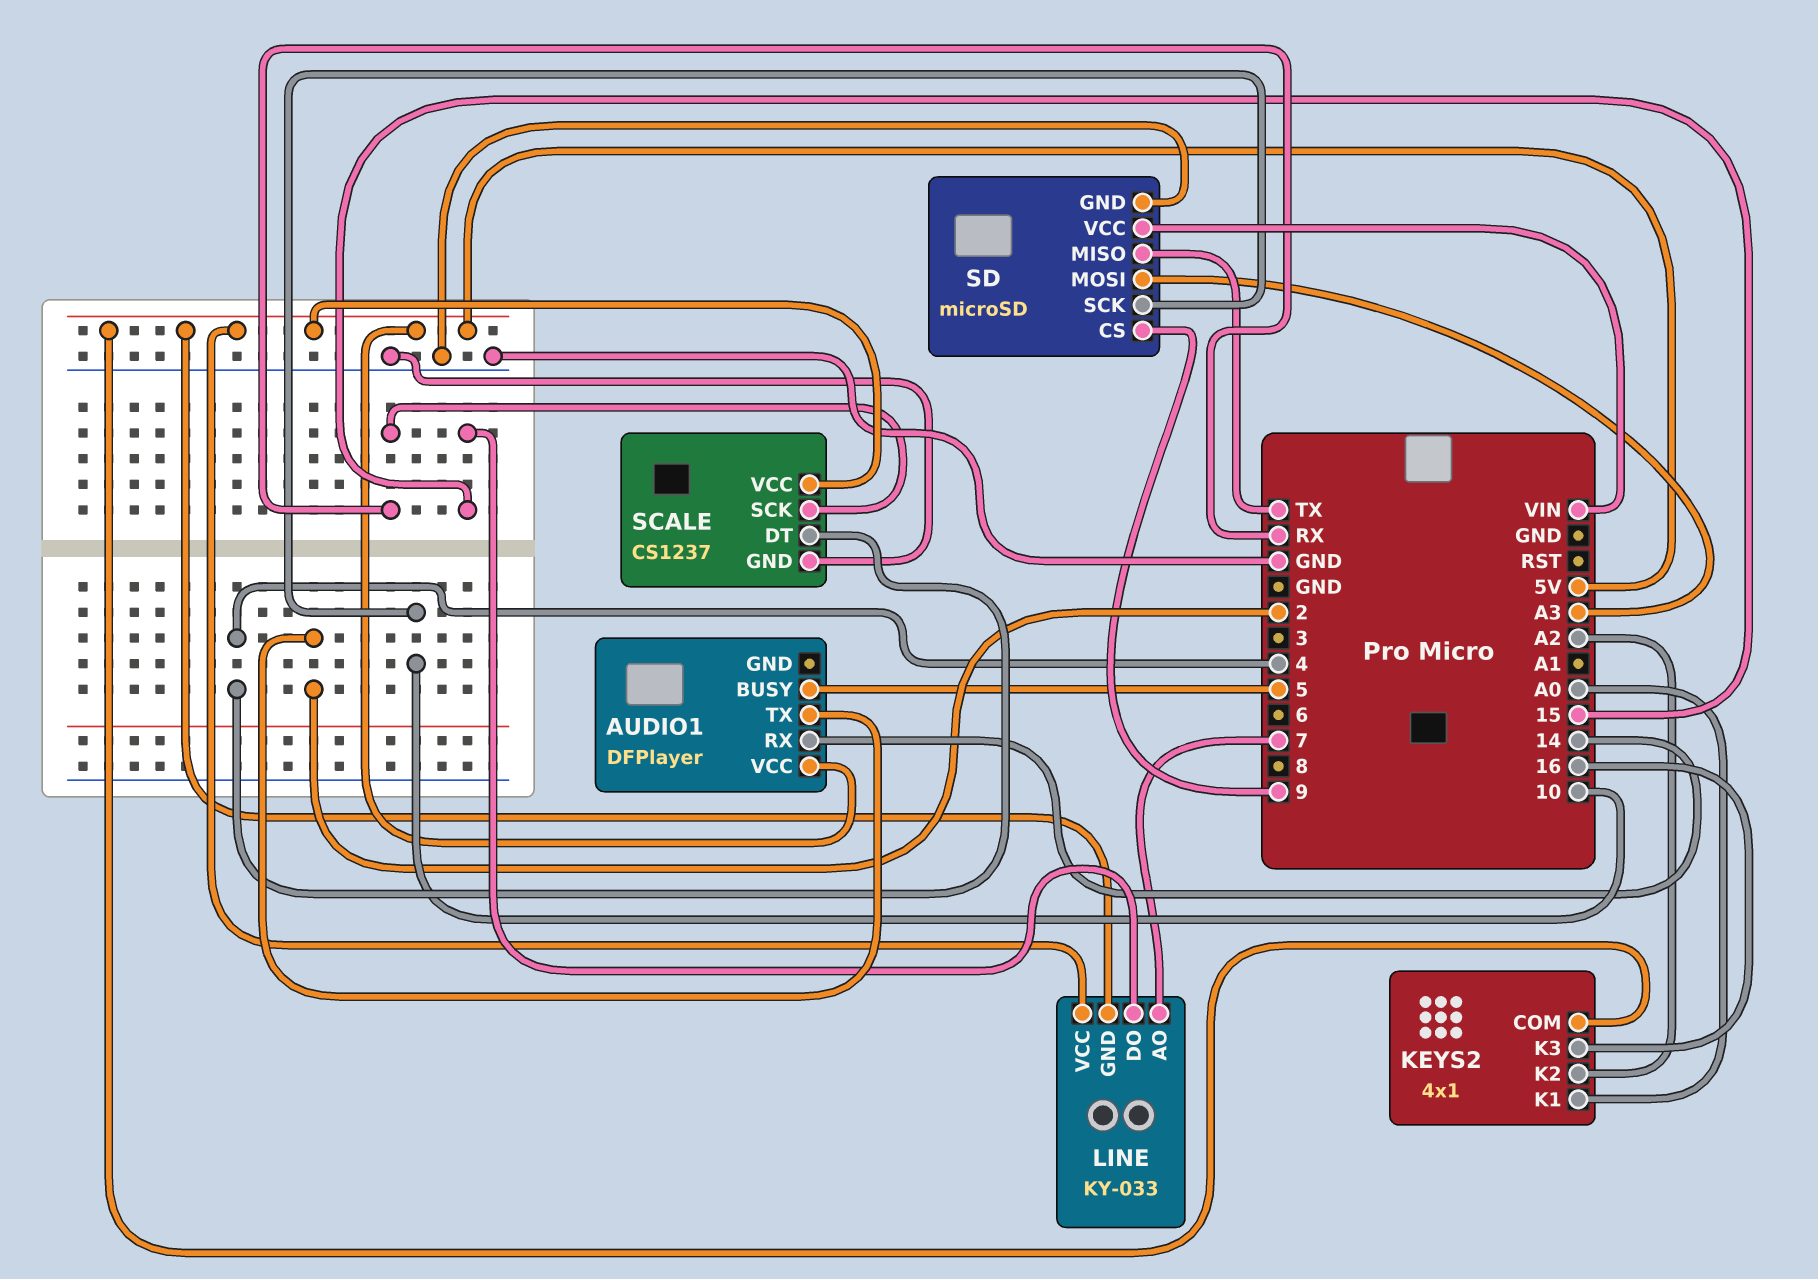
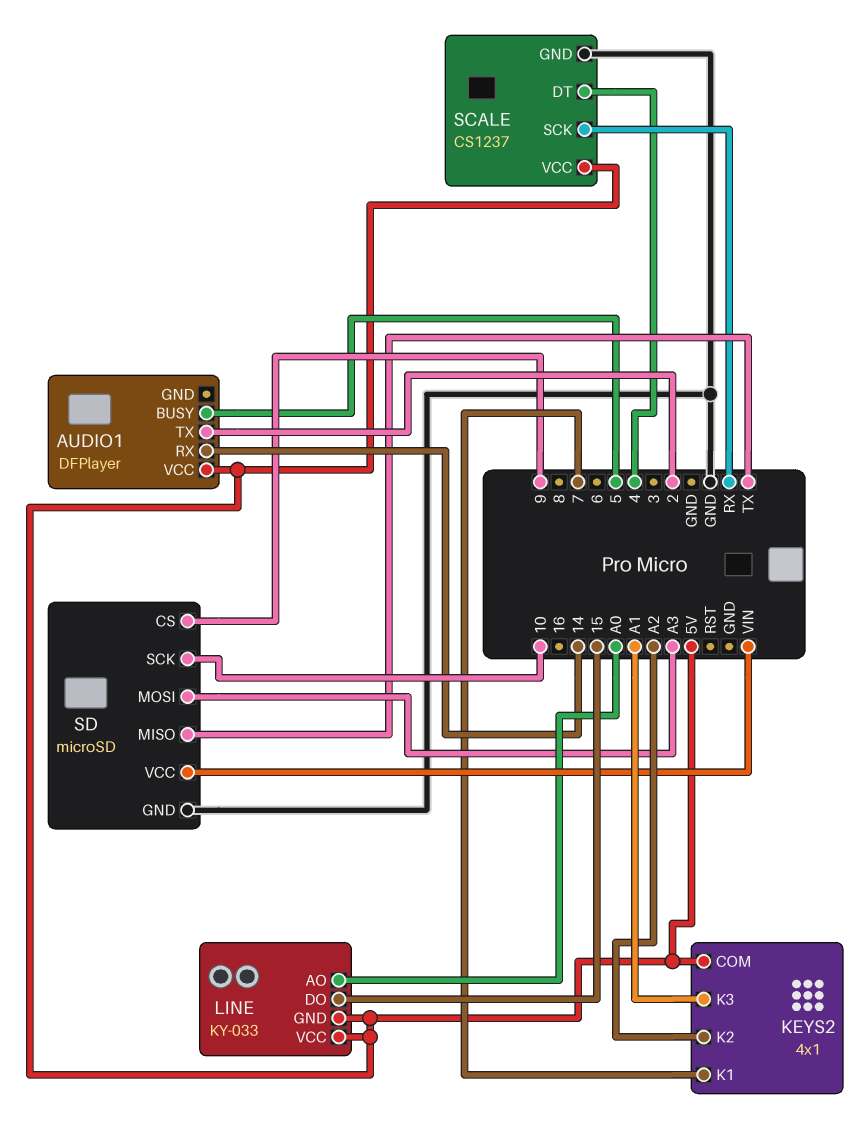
KEYS2 pin K1: A0 -> 7
KEYS2 pin K3: 16 -> A1
LINE pin AO: 7 -> A0

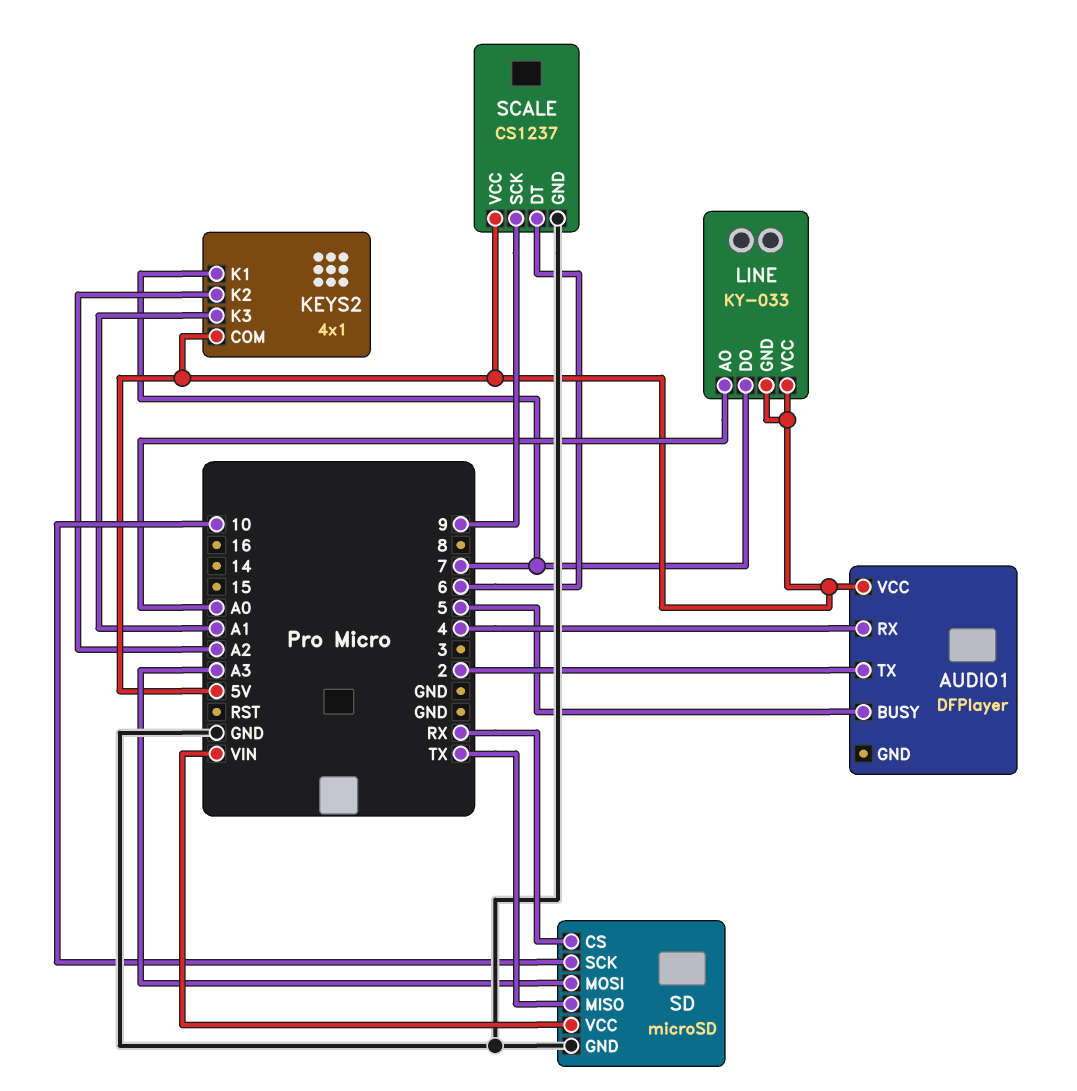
AUDIO1 pin RX: 14 -> 4
LINE pin DO: 15 -> 7
SCALE pin DT: 4 -> 6
SCALE pin SCK: RX -> 9
SD pin CS: 9 -> RX

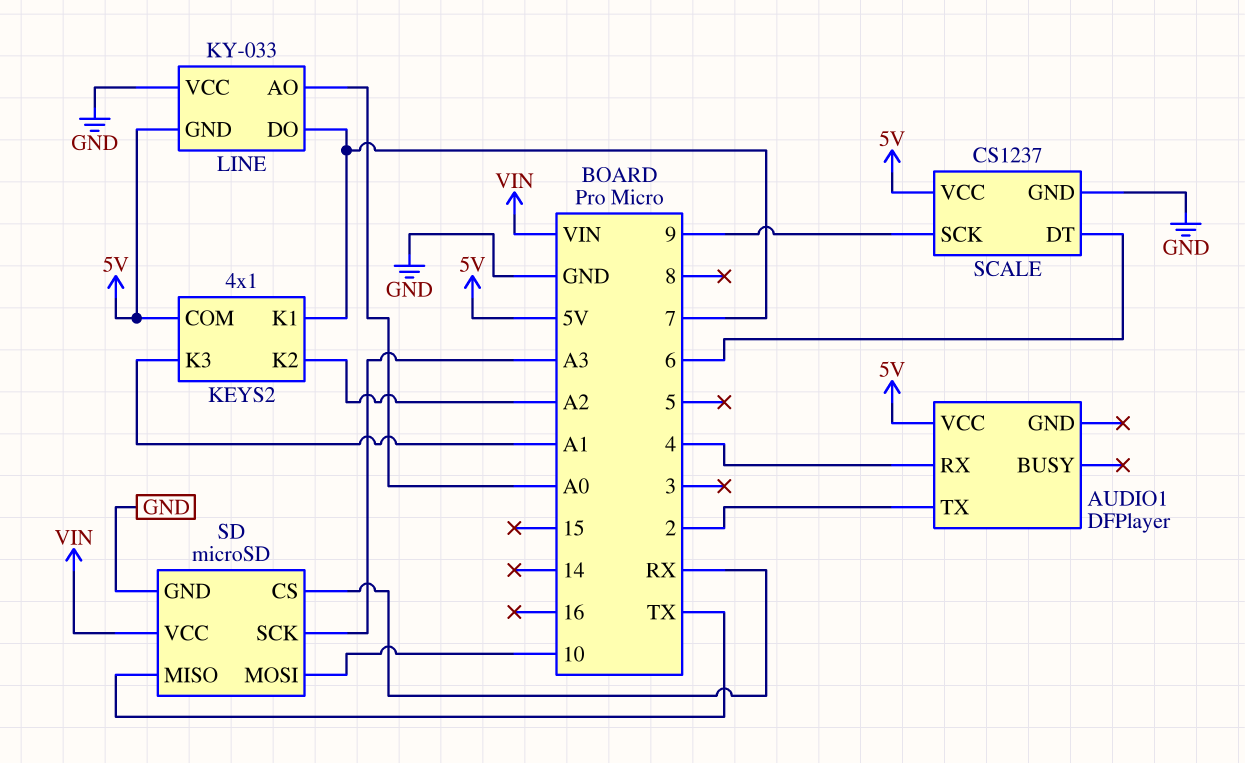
AUDIO1 pin BUSY: 5 -> none
LINE pin VCC: 5V -> GND
SD pin MOSI: A3 -> 10
SD pin SCK: 10 -> A3

